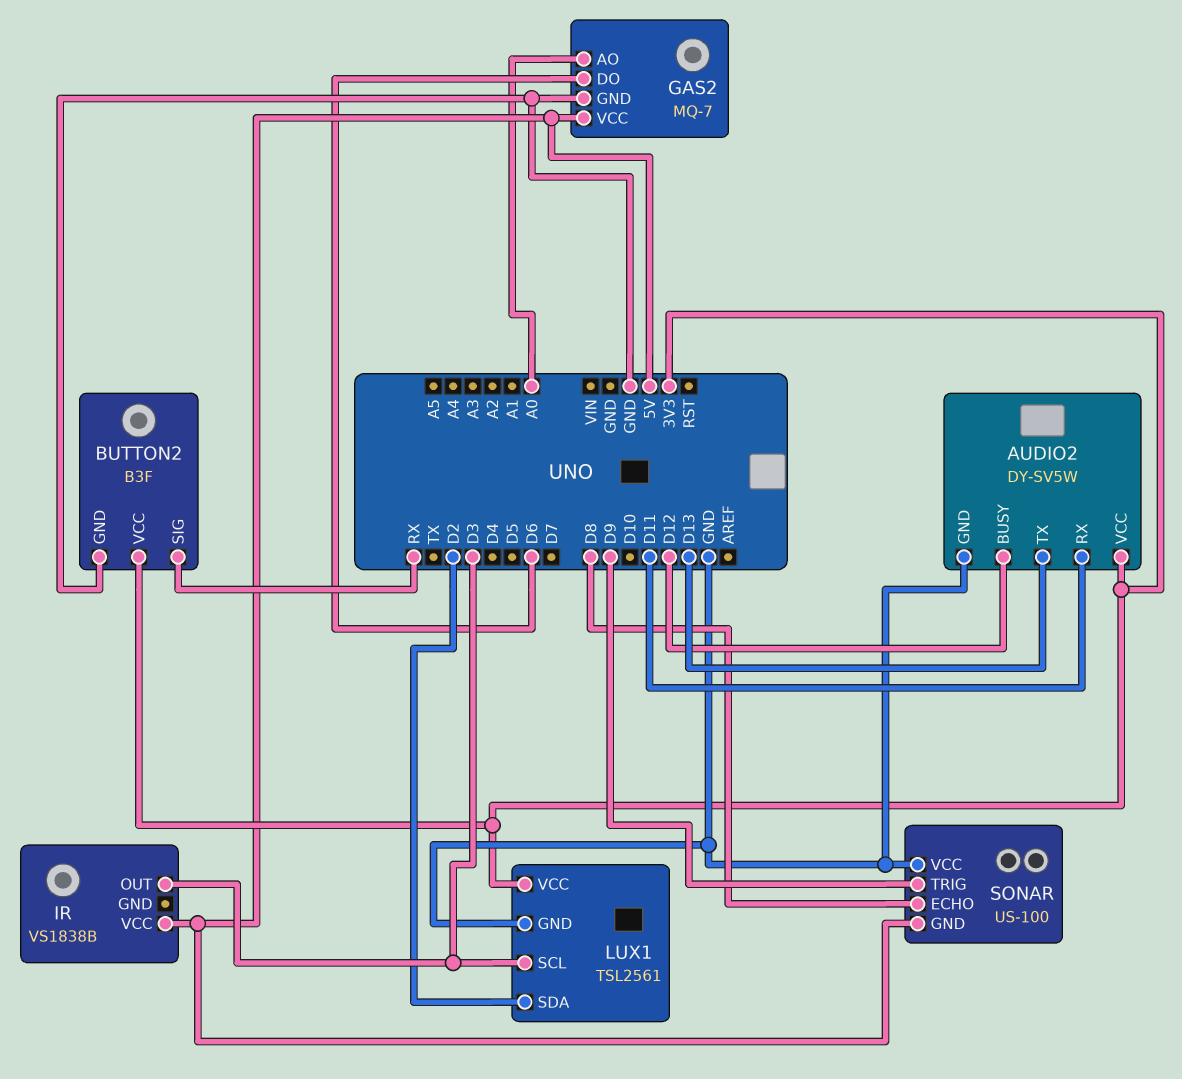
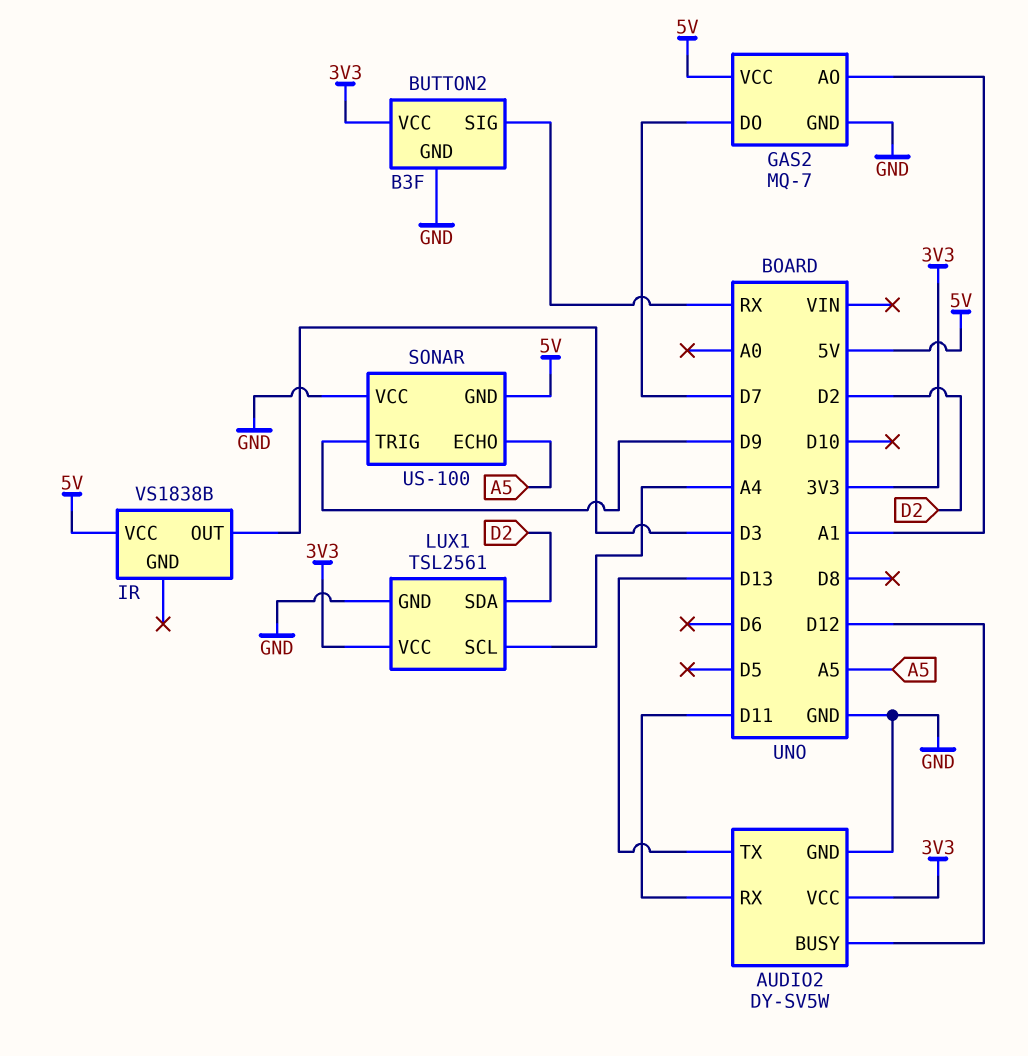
GAS2 pin AO: A0 -> A1
GAS2 pin DO: D6 -> D7
LUX1 pin SCL: D3 -> A4
SONAR pin ECHO: D8 -> A5

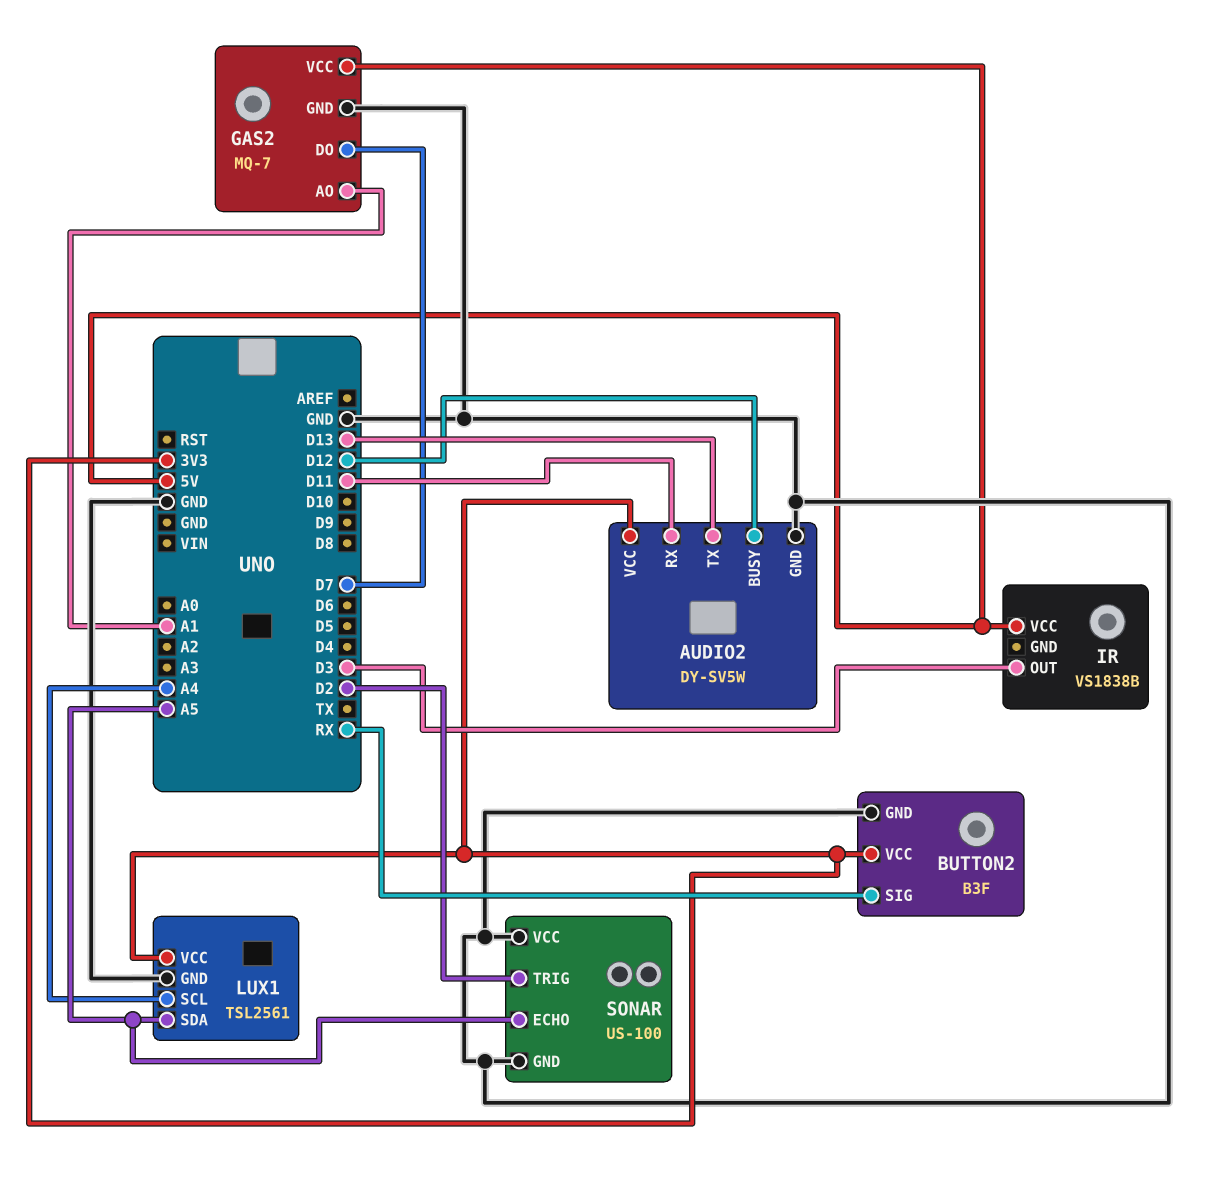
LUX1 pin SDA: D2 -> A5
SONAR pin GND: 5V -> GND
SONAR pin TRIG: D9 -> D2

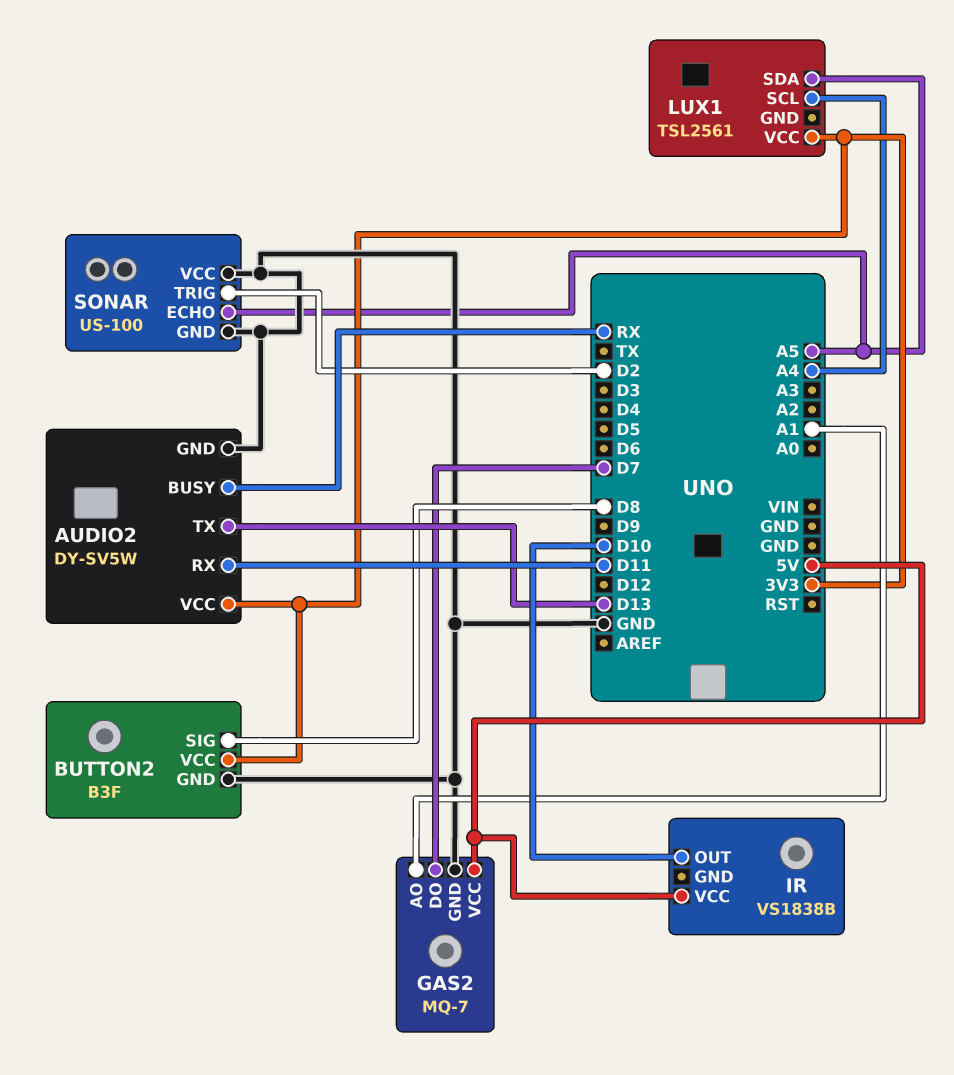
AUDIO2 pin BUSY: D12 -> RX
BUTTON2 pin SIG: RX -> D8
IR pin OUT: D3 -> D10
LUX1 pin GND: GND -> none

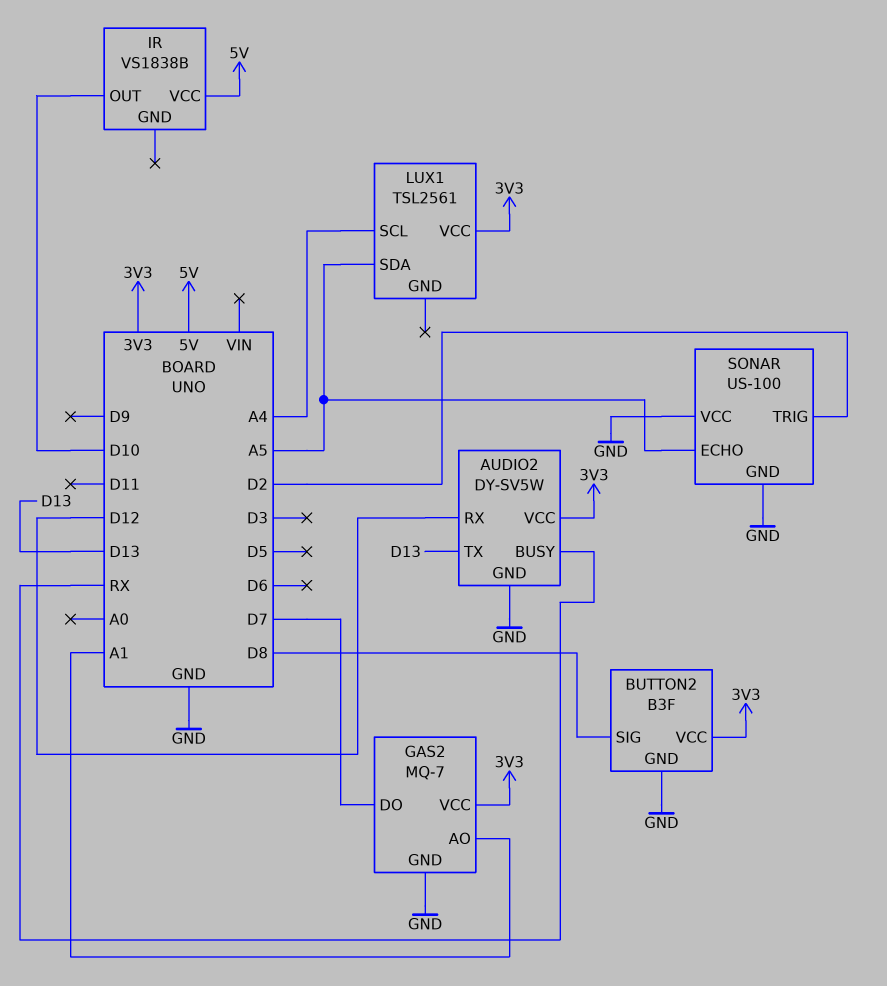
AUDIO2 pin RX: D11 -> D12
GAS2 pin VCC: 5V -> 3V3

